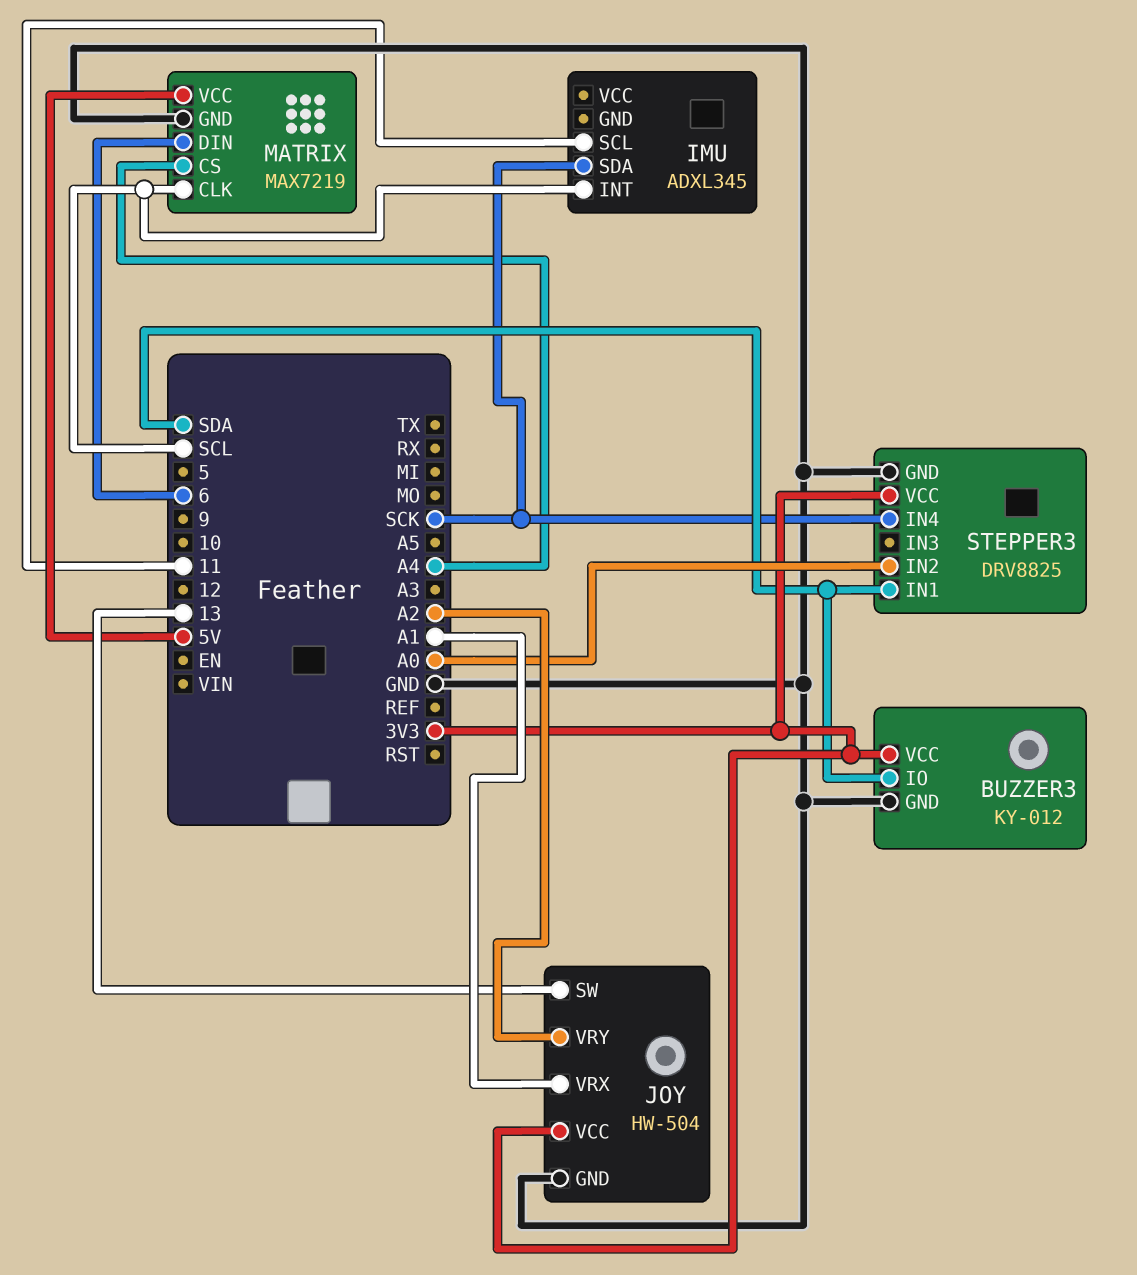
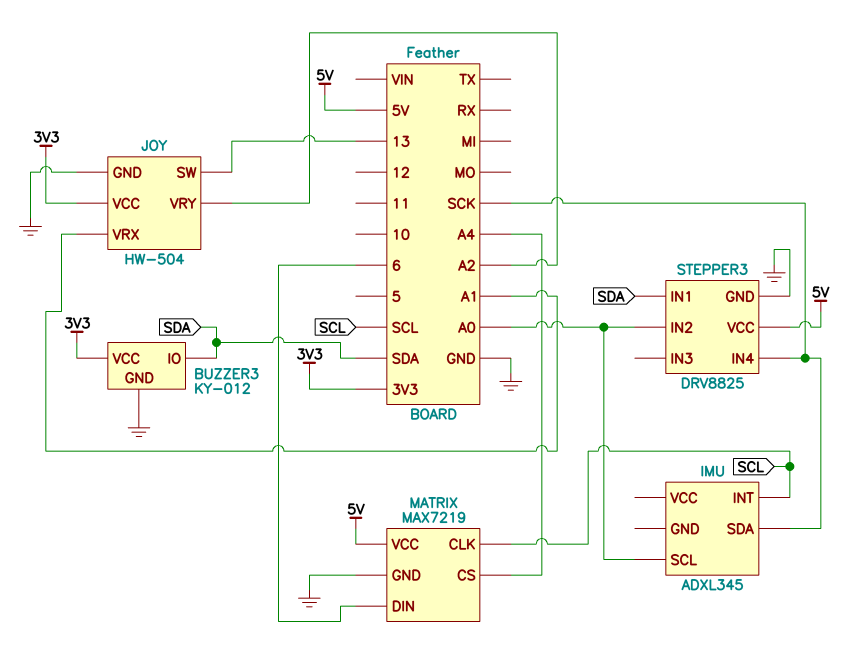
IMU pin SCL: 11 -> A0
STEPPER3 pin VCC: 3V3 -> 5V

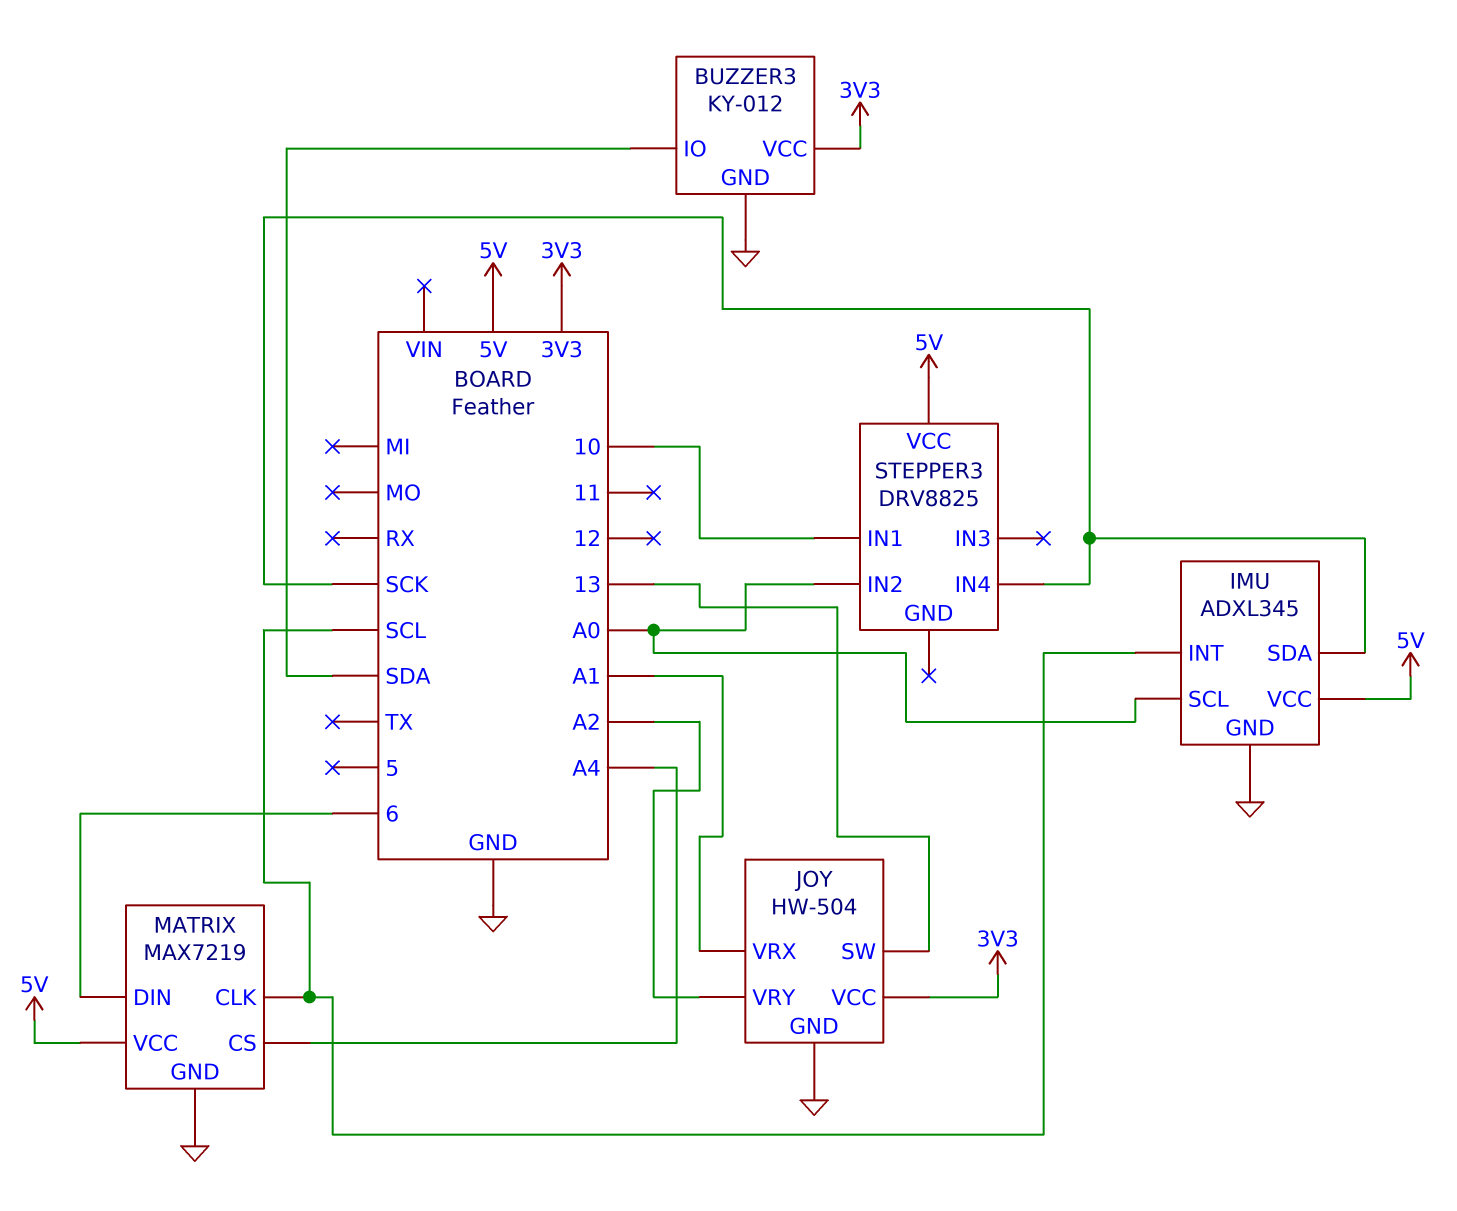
IMU pin GND: none -> GND
IMU pin VCC: none -> 5V
STEPPER3 pin GND: GND -> none
STEPPER3 pin IN1: SDA -> 10

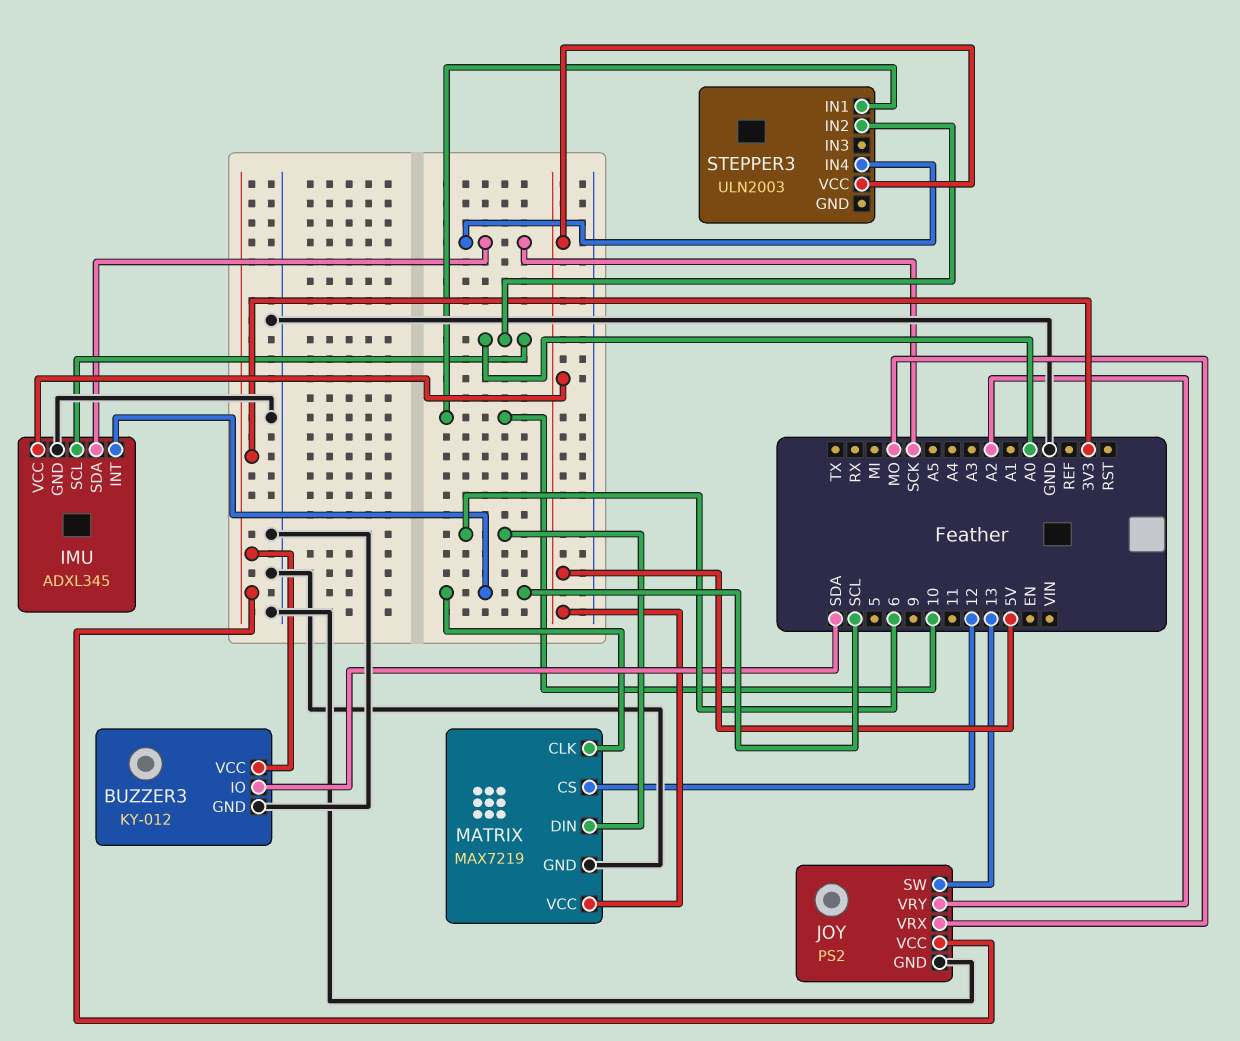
JOY: HW-504 -> PS2
JOY pin VRX: A1 -> MO
MATRIX pin CS: A4 -> 12
STEPPER3: DRV8825 -> ULN2003

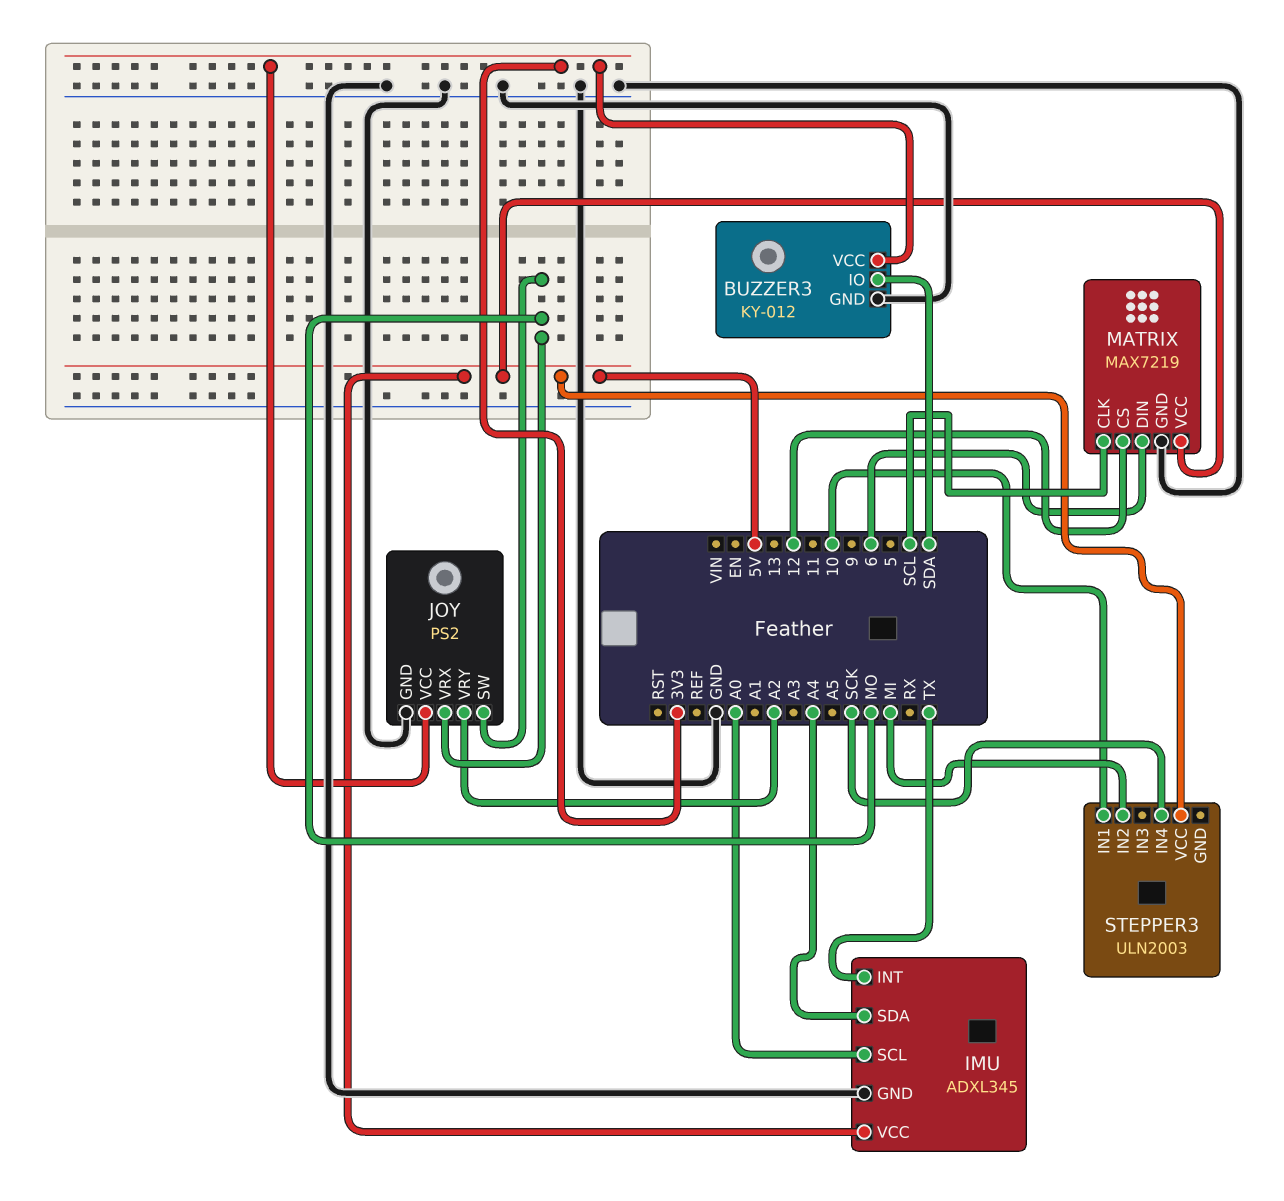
IMU pin INT: SCL -> TX
IMU pin SDA: SCK -> A4
JOY pin SW: 13 -> MO
STEPPER3 pin IN2: A0 -> MI

